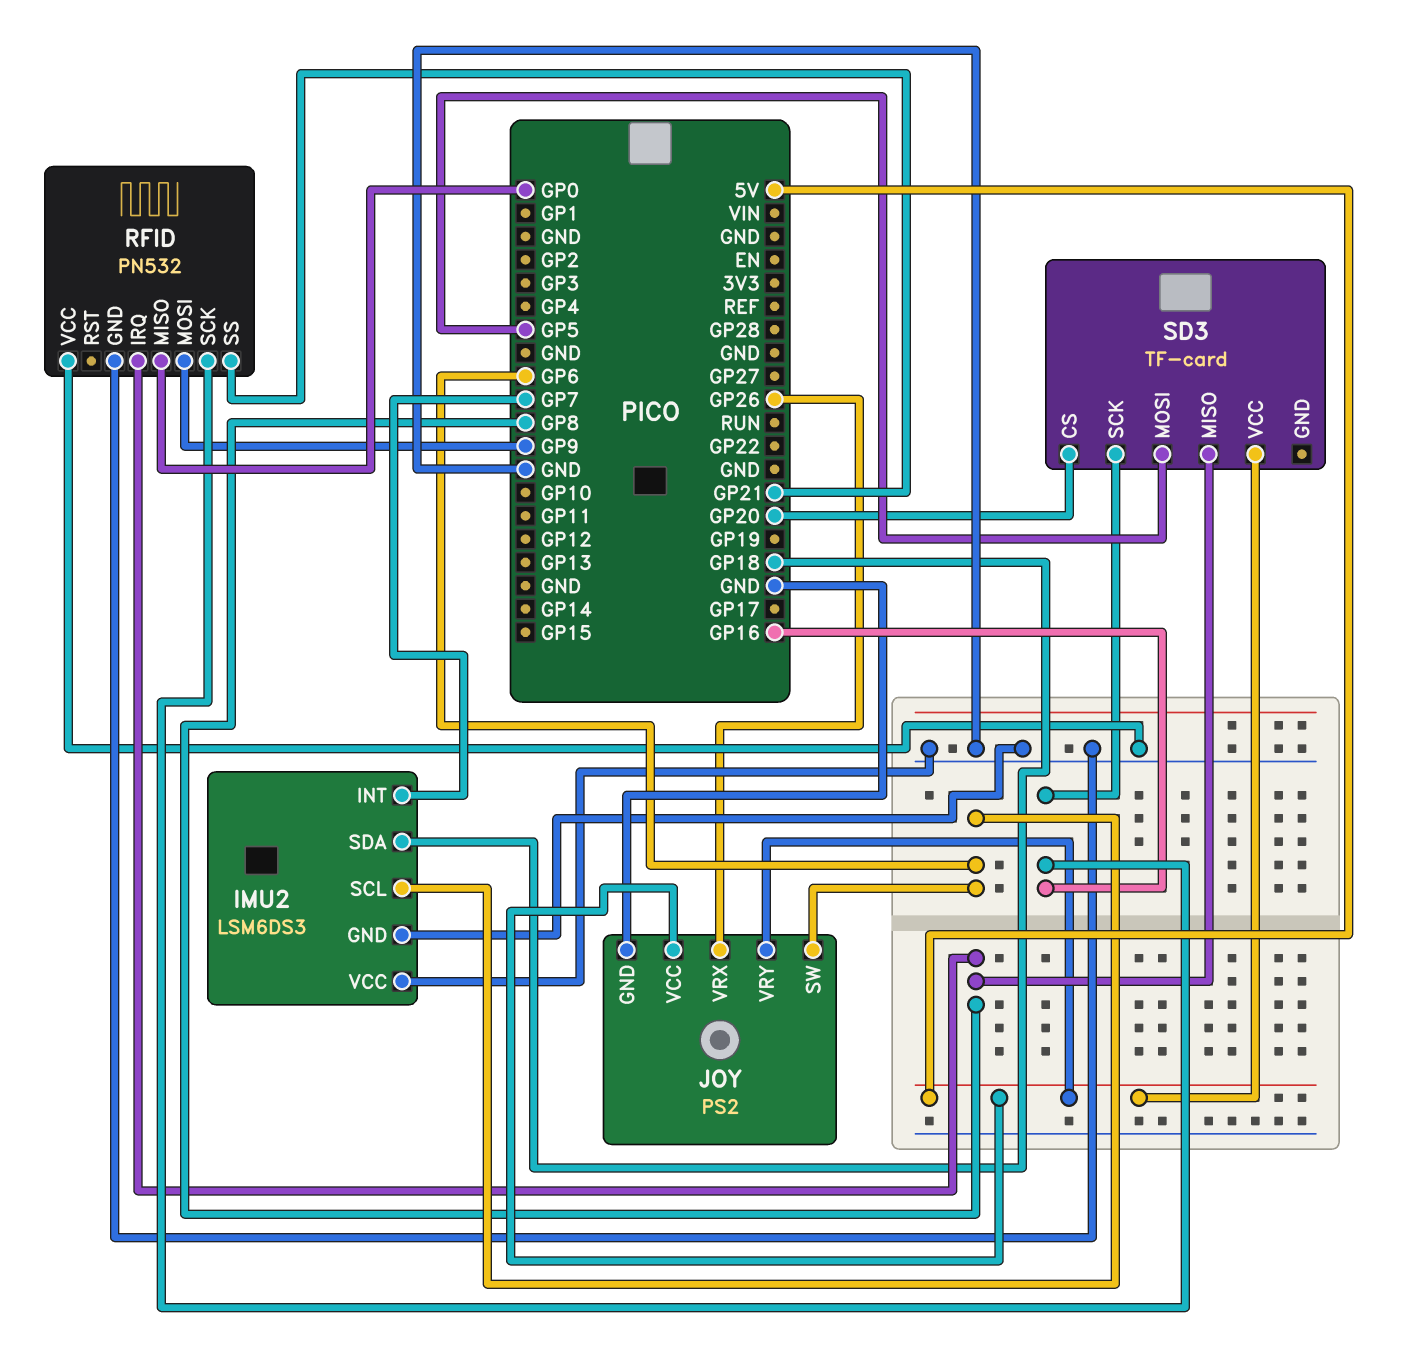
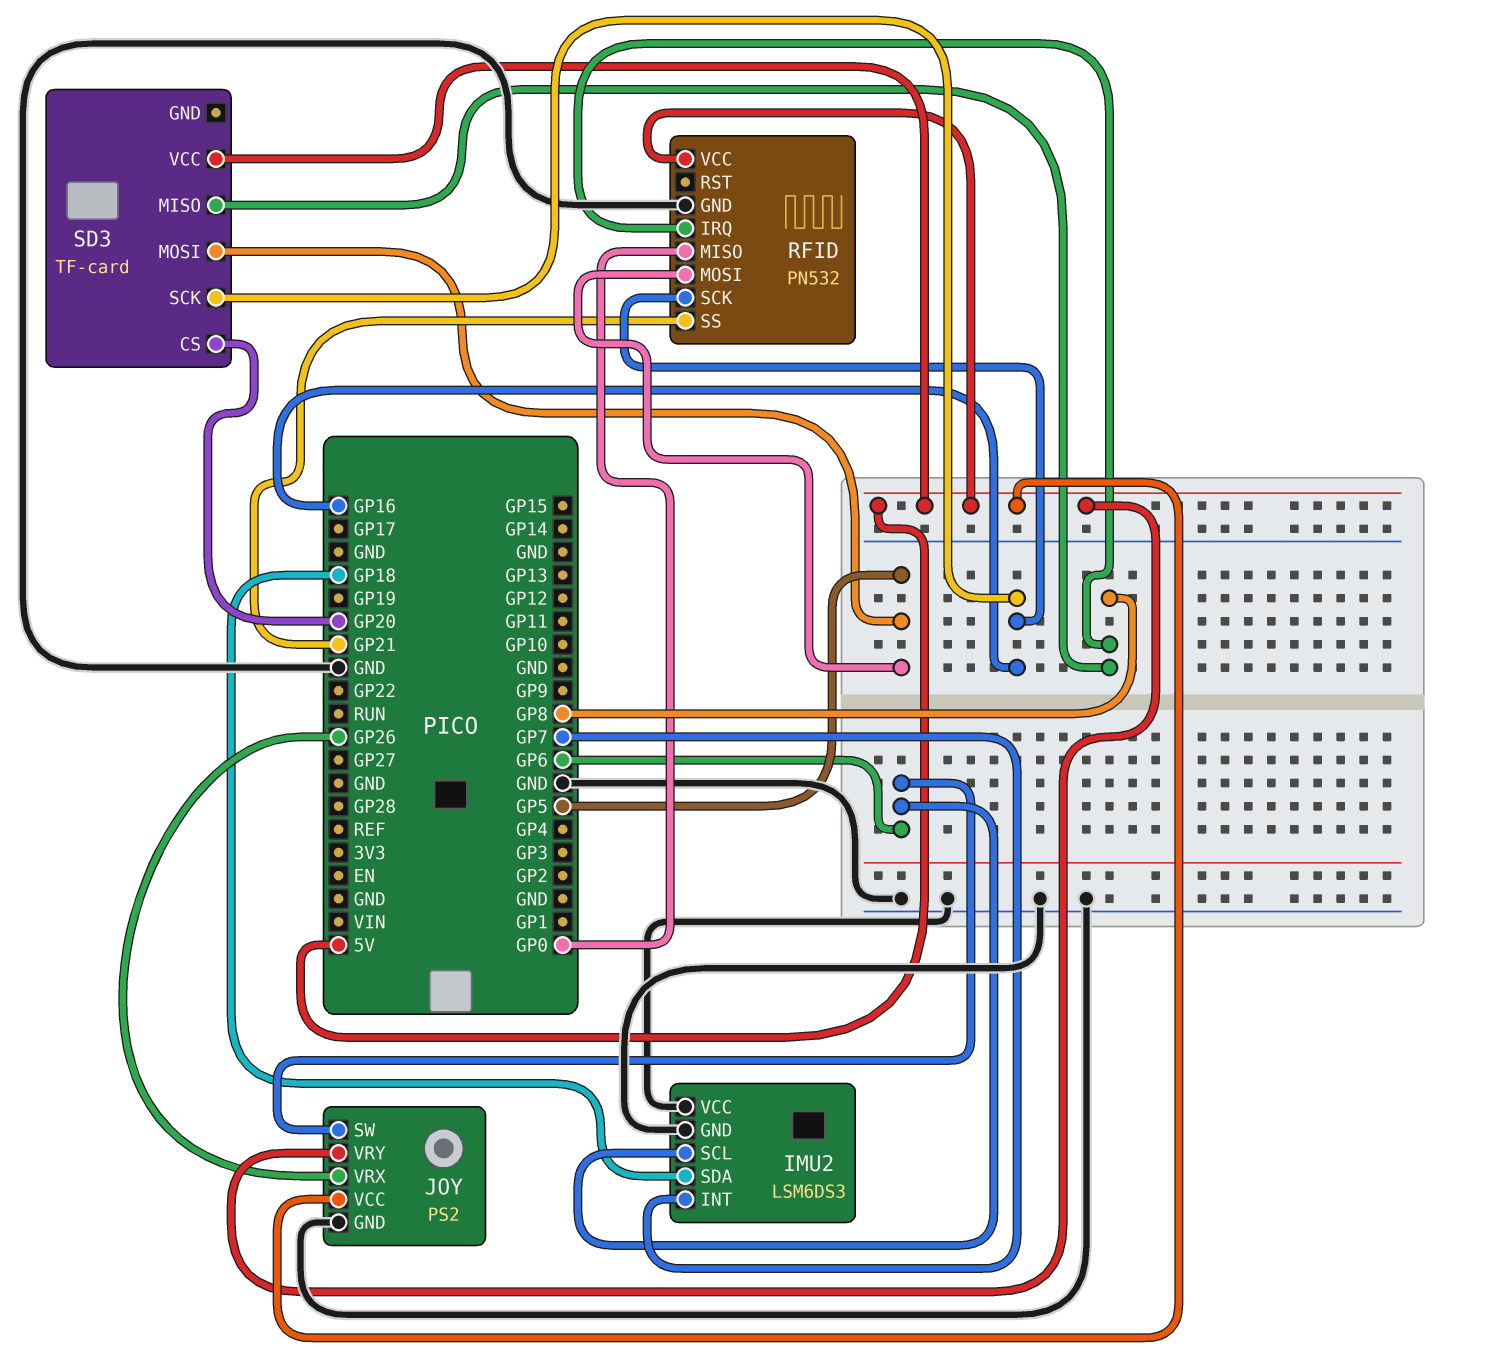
RFID pin MOSI: GP9 -> GP5
RFID pin VCC: GND -> 5V

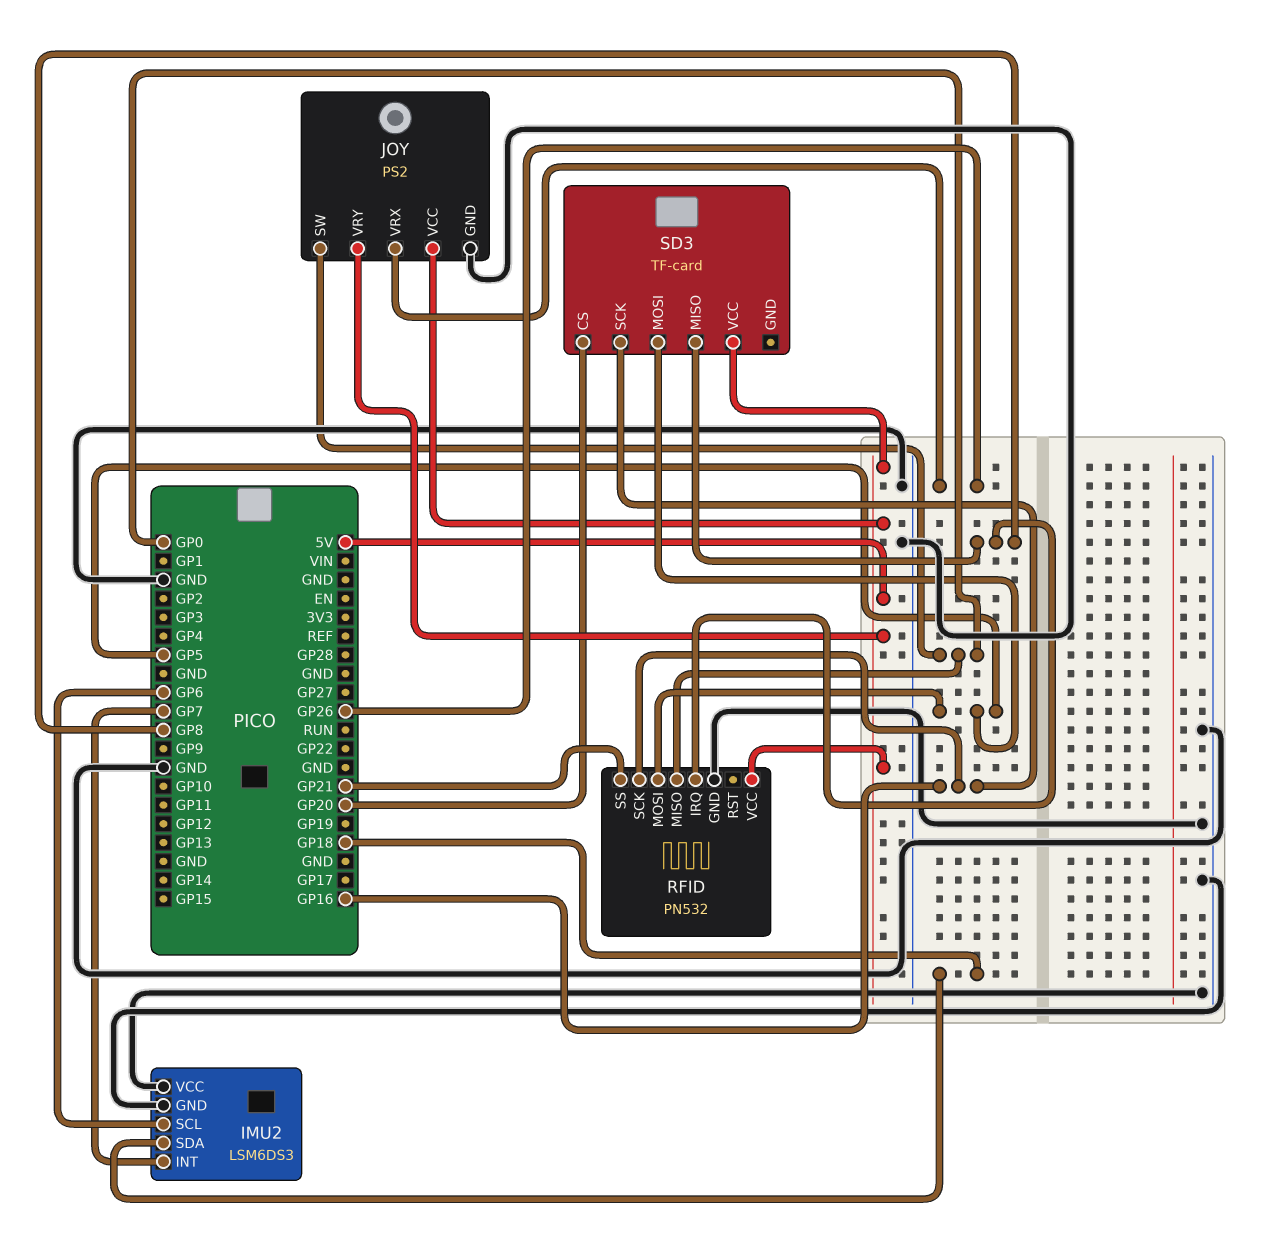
JOY pin SW: GP6 -> GP0

